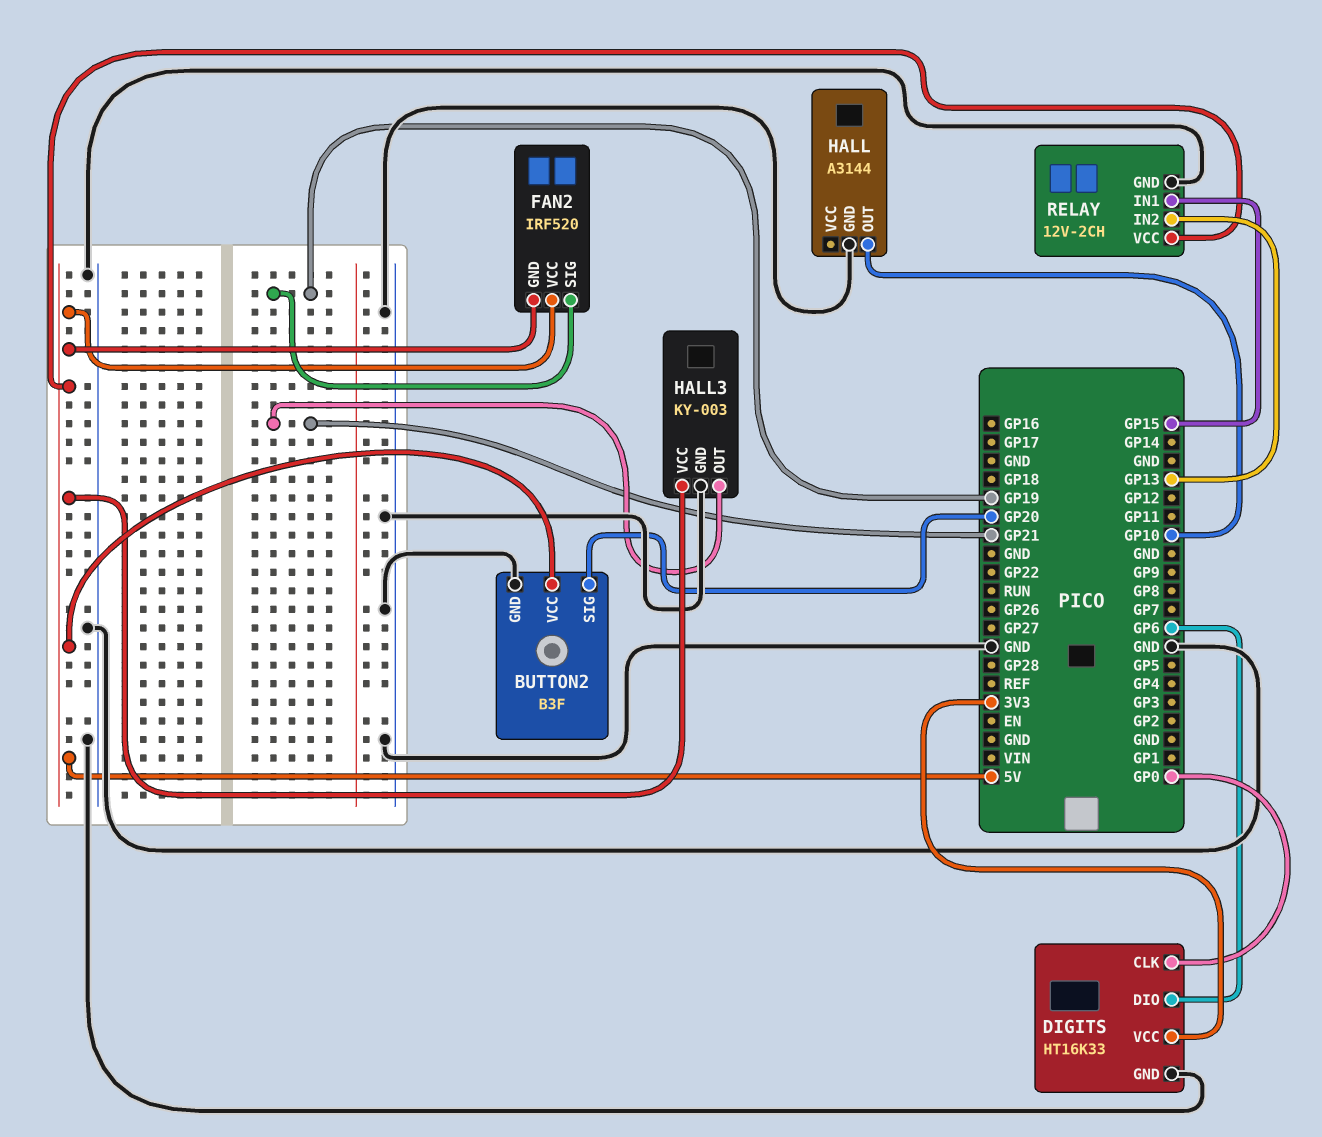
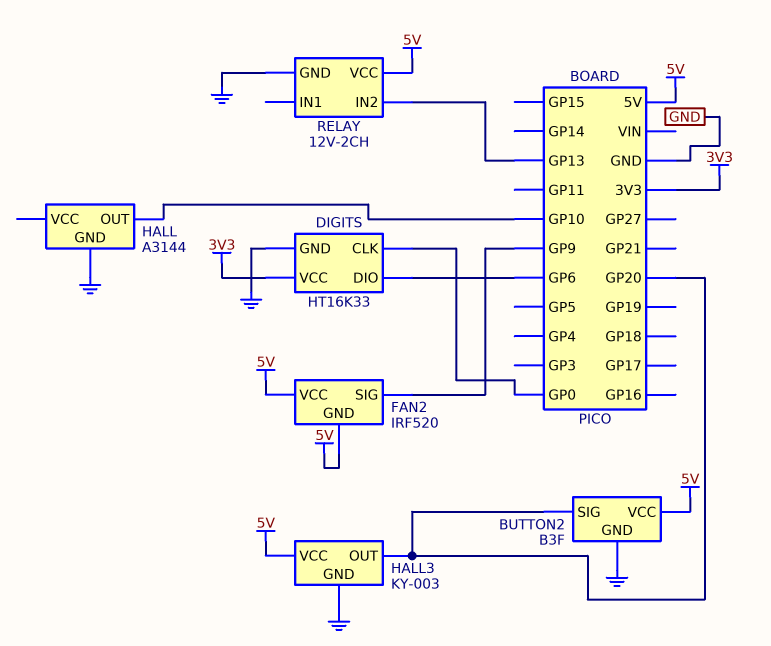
FAN2 pin SIG: GP19 -> GP9
HALL3 pin OUT: GP21 -> GP20
RELAY pin IN1: GP15 -> none

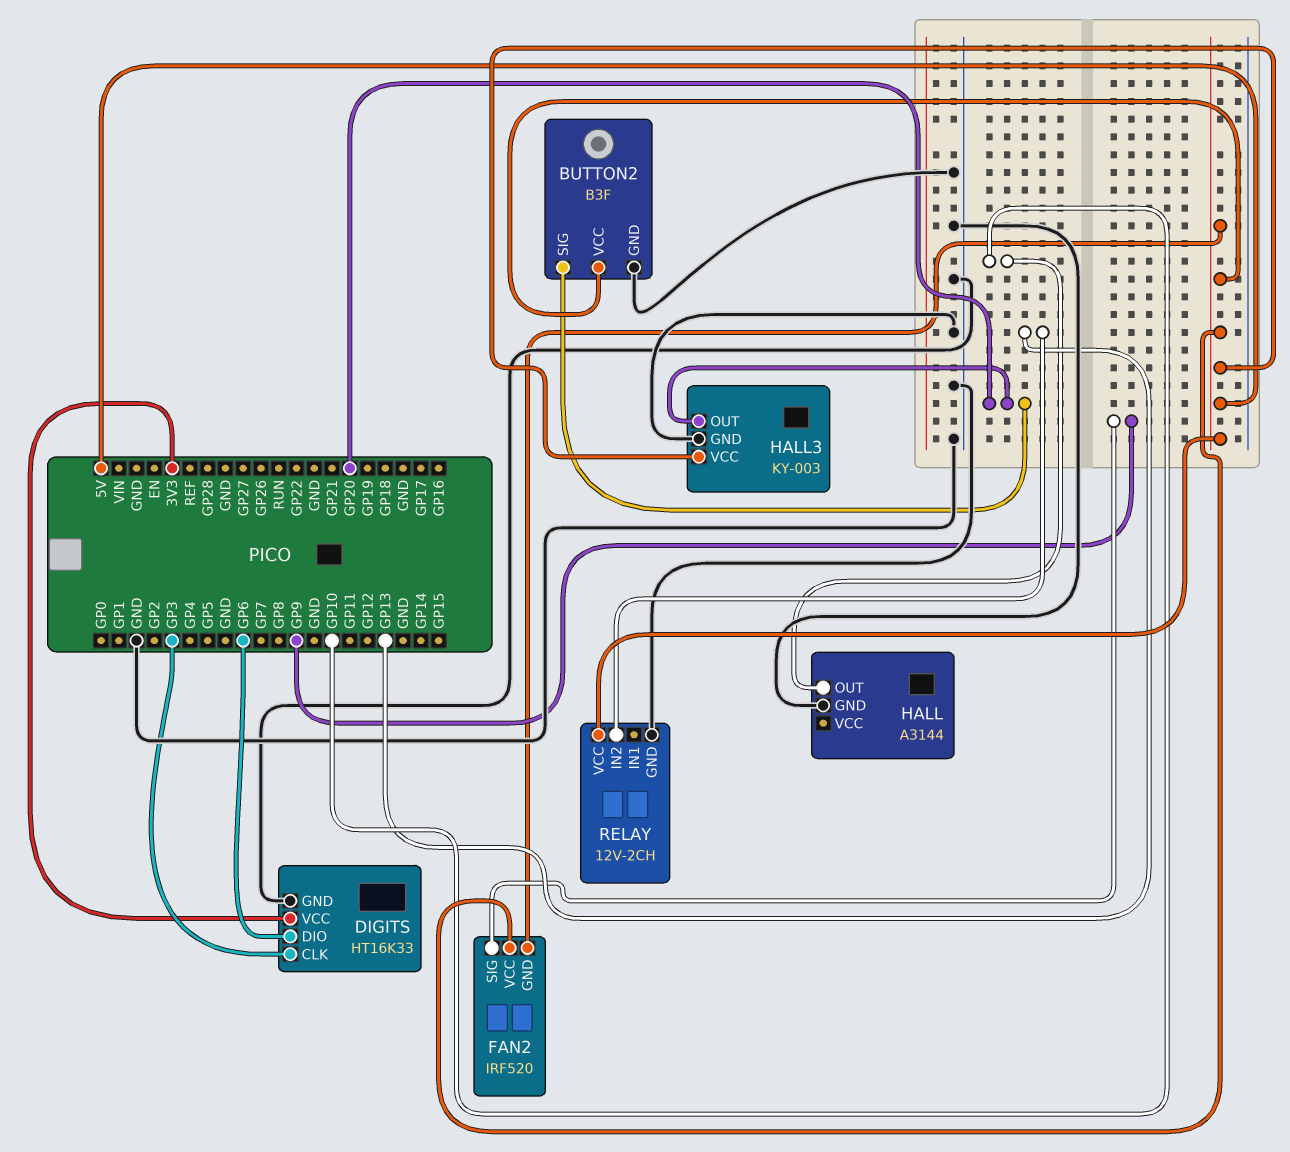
DIGITS pin CLK: GP0 -> GP3

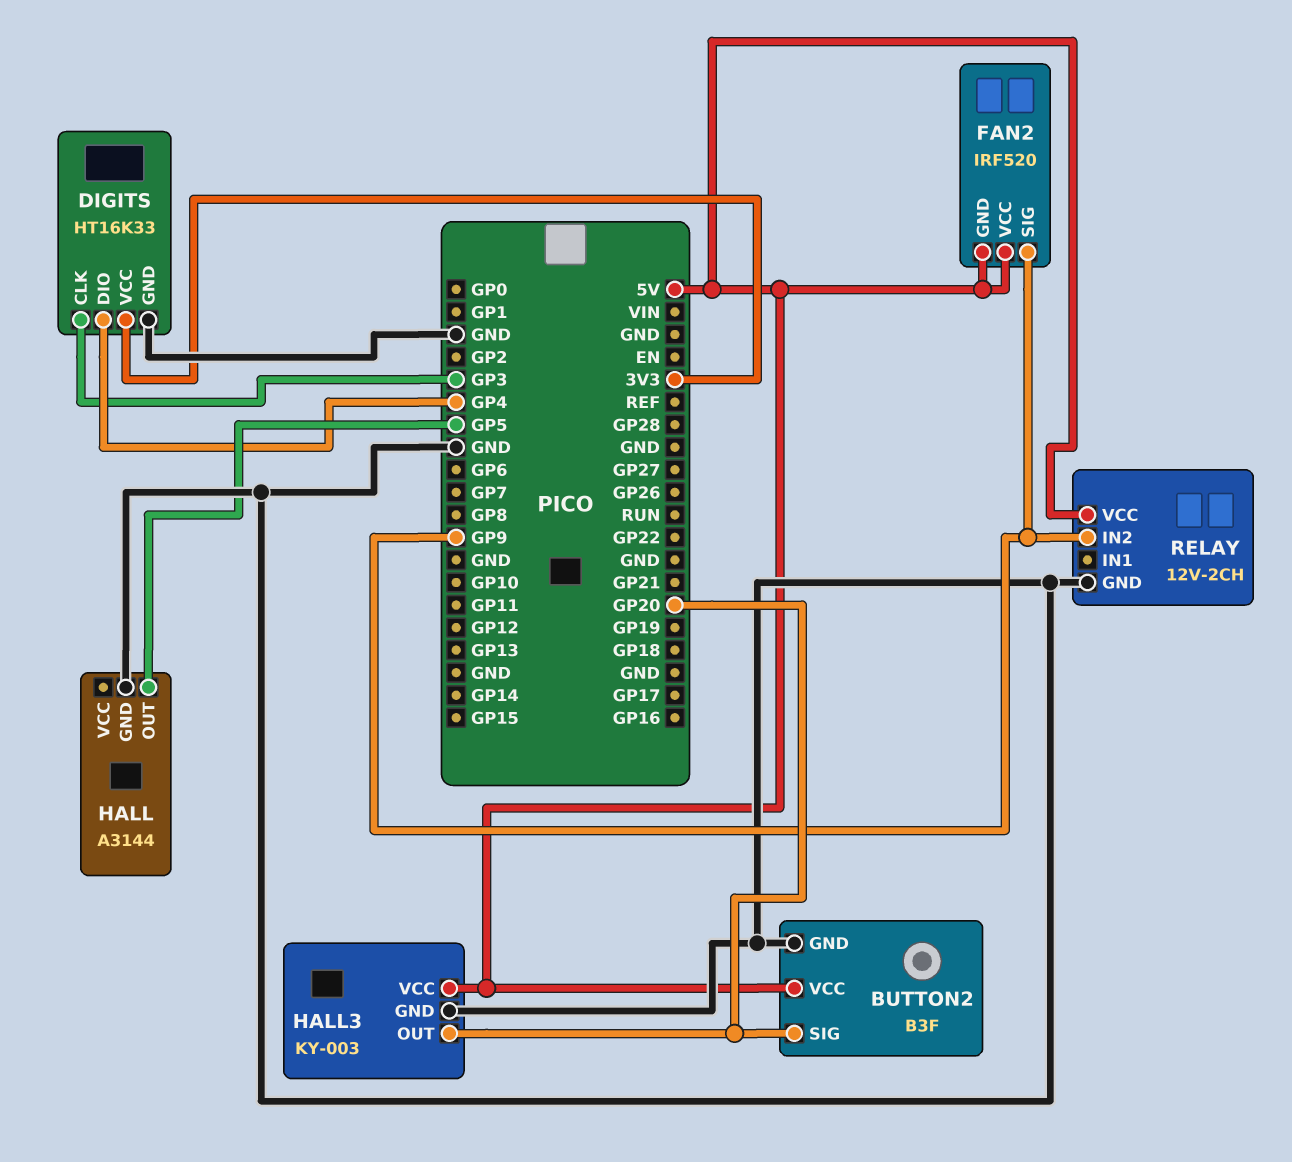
DIGITS pin DIO: GP6 -> GP4
HALL pin OUT: GP10 -> GP5
RELAY pin IN2: GP13 -> GP9

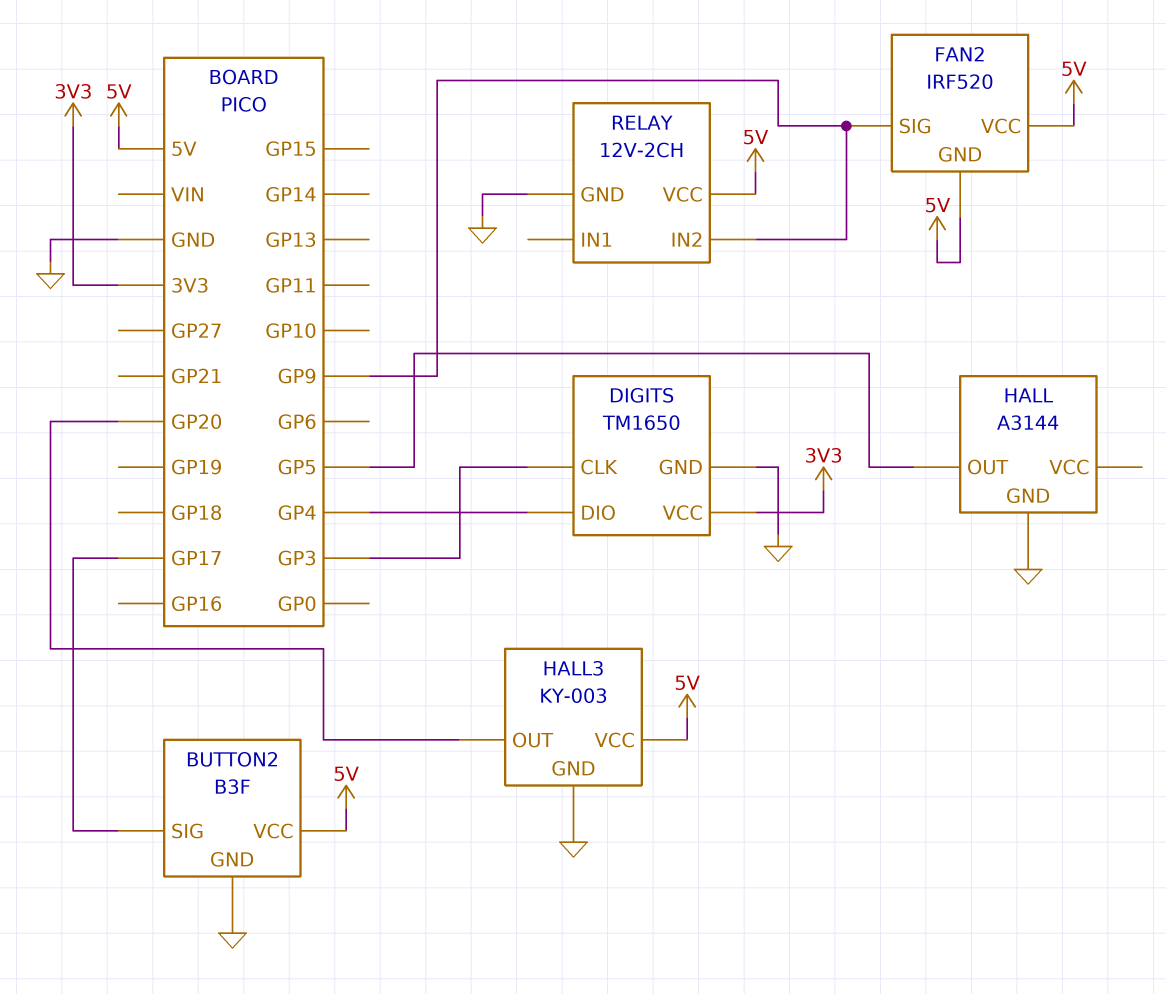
BUTTON2 pin SIG: GP20 -> GP17
DIGITS: HT16K33 -> TM1650

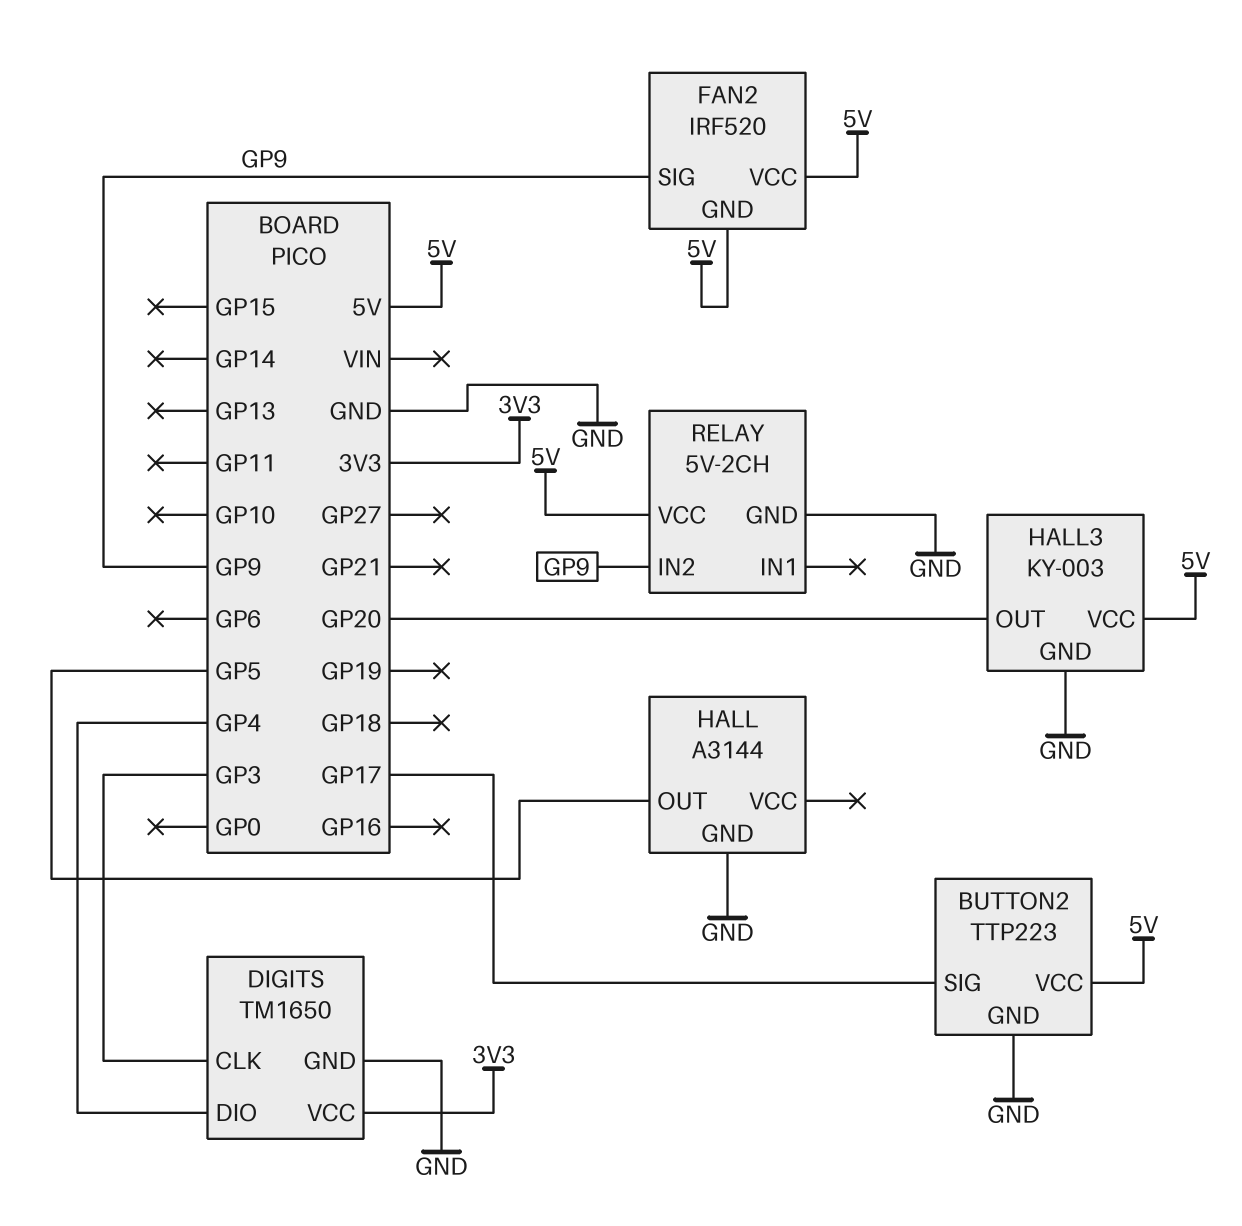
BUTTON2: B3F -> TTP223
RELAY: 12V-2CH -> 5V-2CH

